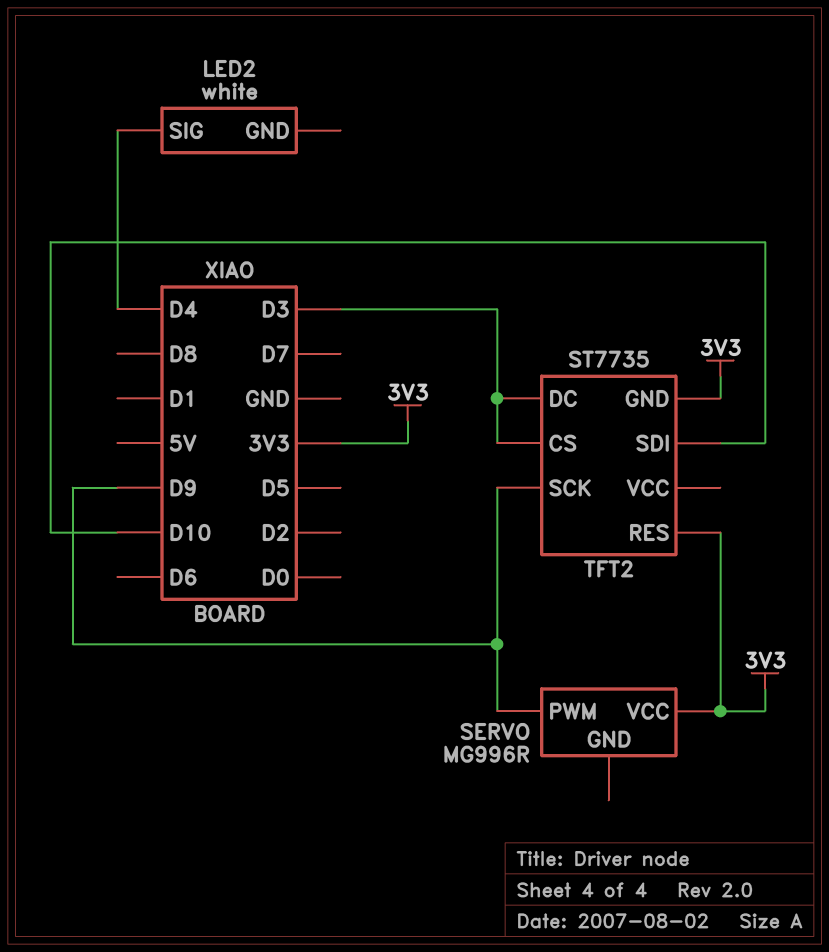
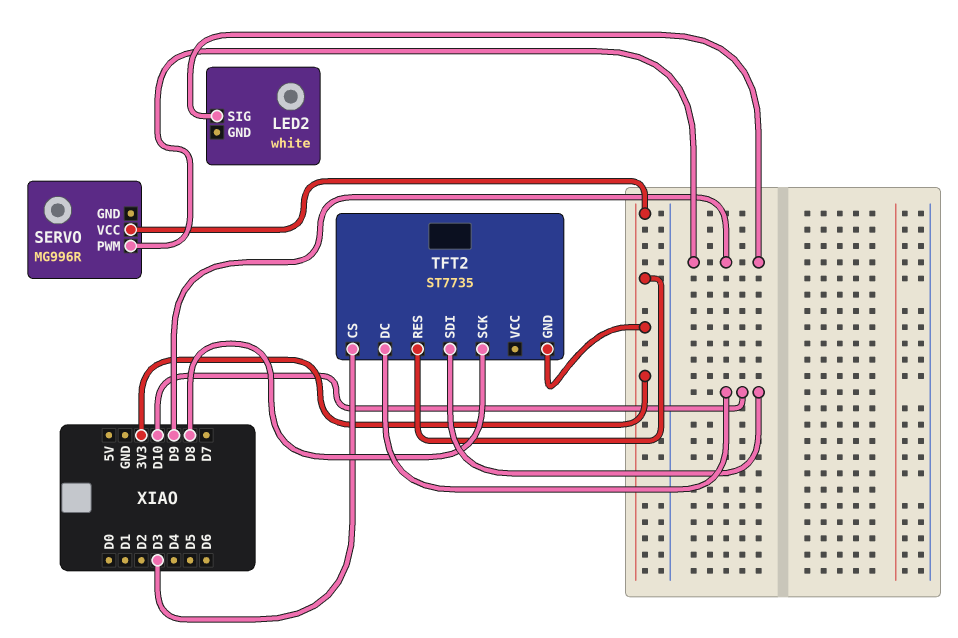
LED2 pin SIG: D4 -> D9
TFT2 pin DC: D3 -> D10
TFT2 pin SCK: D9 -> D8

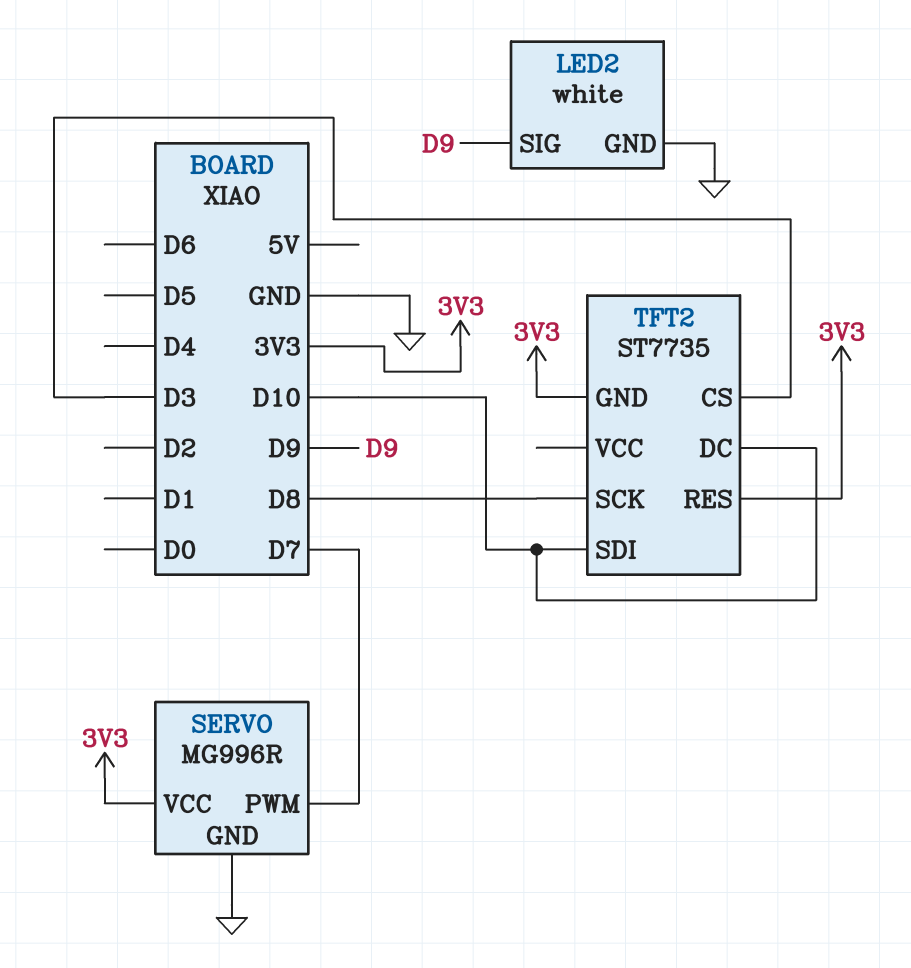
LED2 pin GND: none -> GND
SERVO pin GND: none -> GND
SERVO pin PWM: D9 -> D7

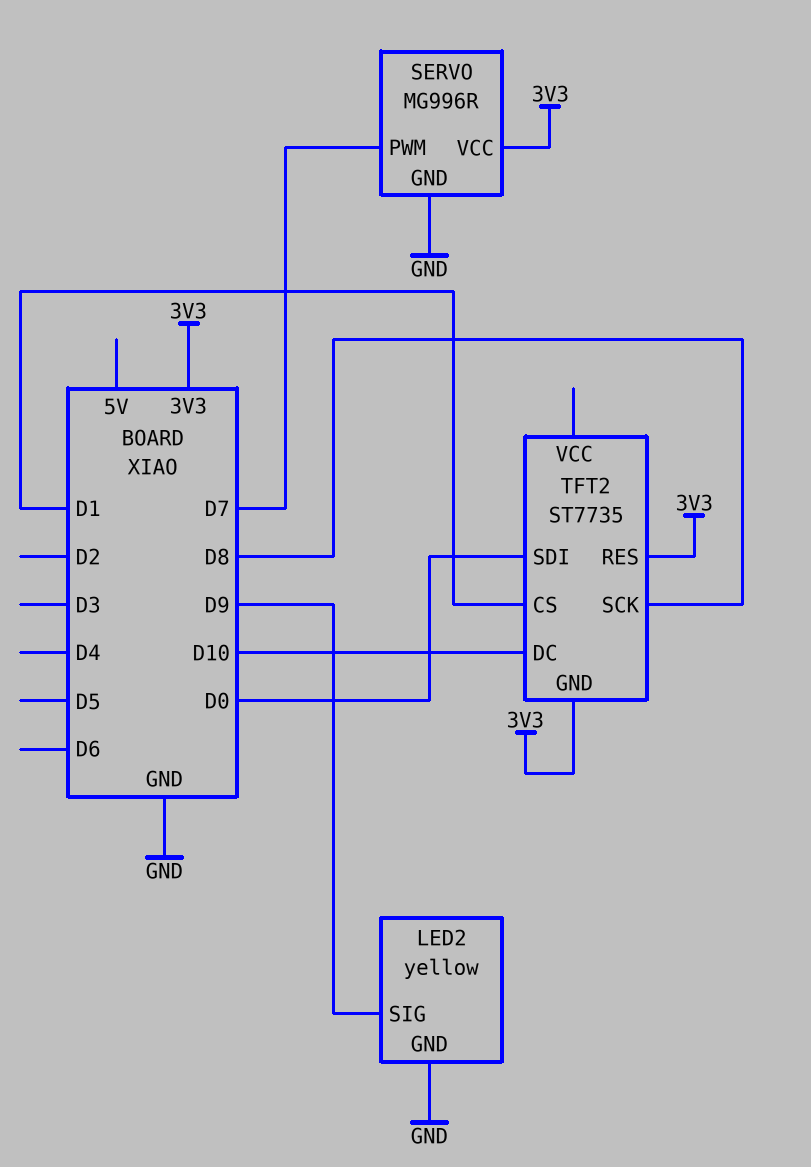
LED2: white -> yellow
TFT2 pin CS: D3 -> D1
TFT2 pin SDI: D10 -> D0

